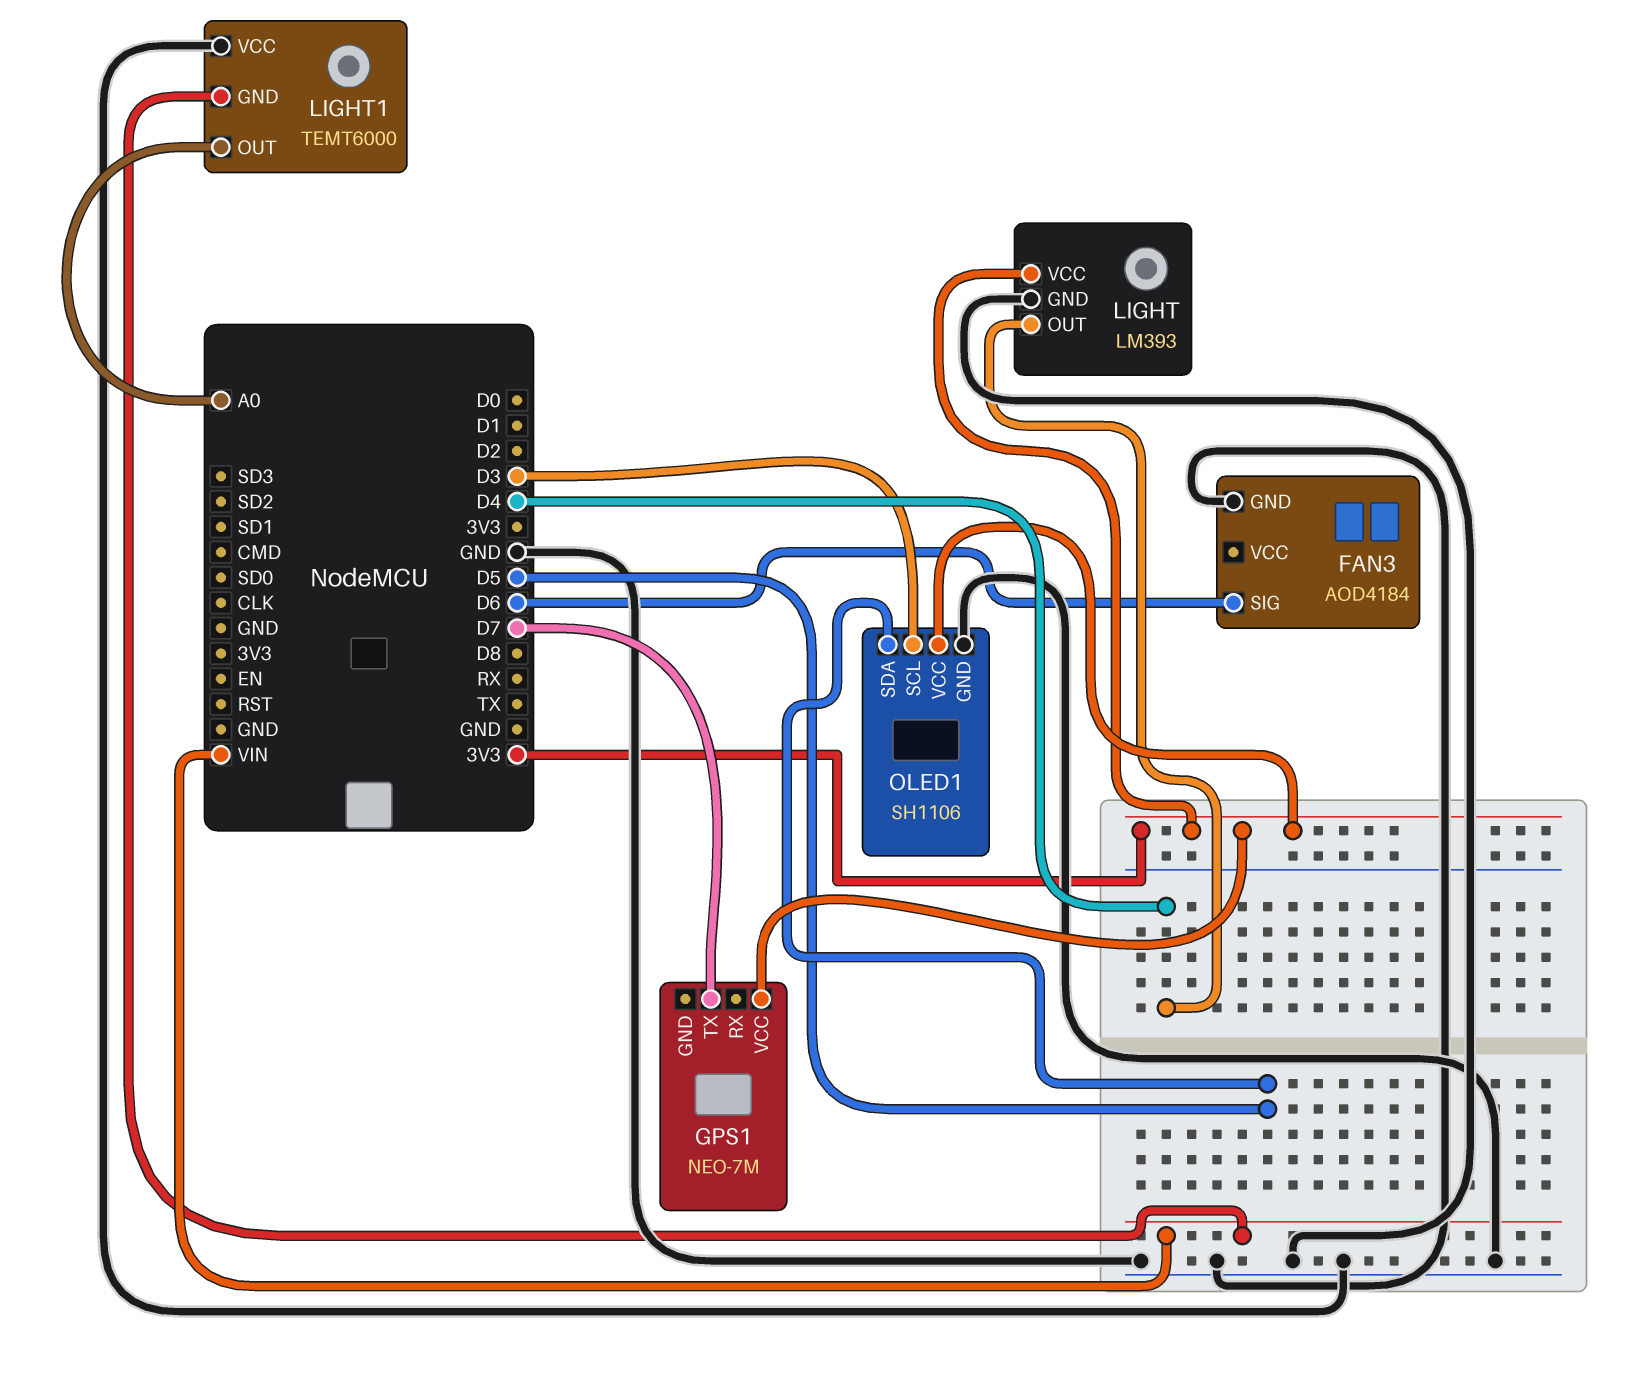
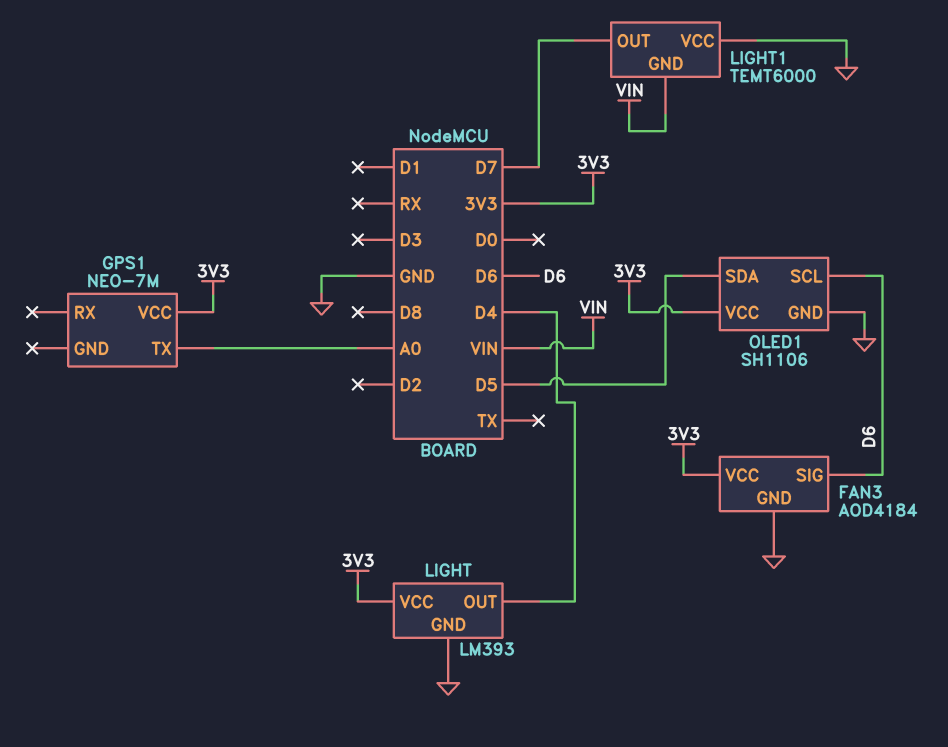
FAN3 pin VCC: none -> 3V3
GPS1 pin TX: D7 -> A0
LIGHT1 pin OUT: A0 -> D7
OLED1 pin SCL: D3 -> D6

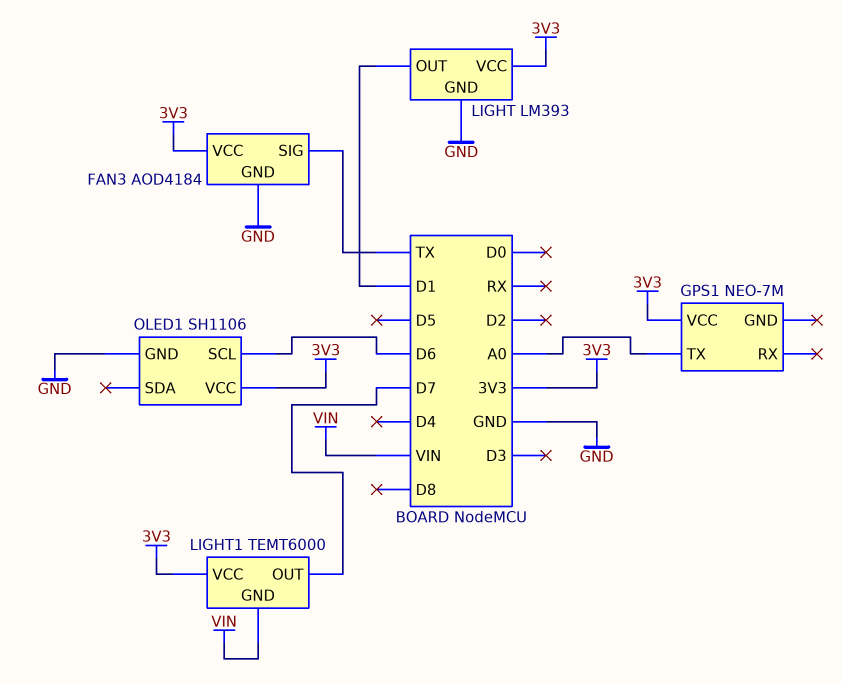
FAN3 pin SIG: D6 -> TX
LIGHT pin OUT: D4 -> D1
LIGHT1 pin VCC: GND -> 3V3
OLED1 pin SDA: D5 -> none

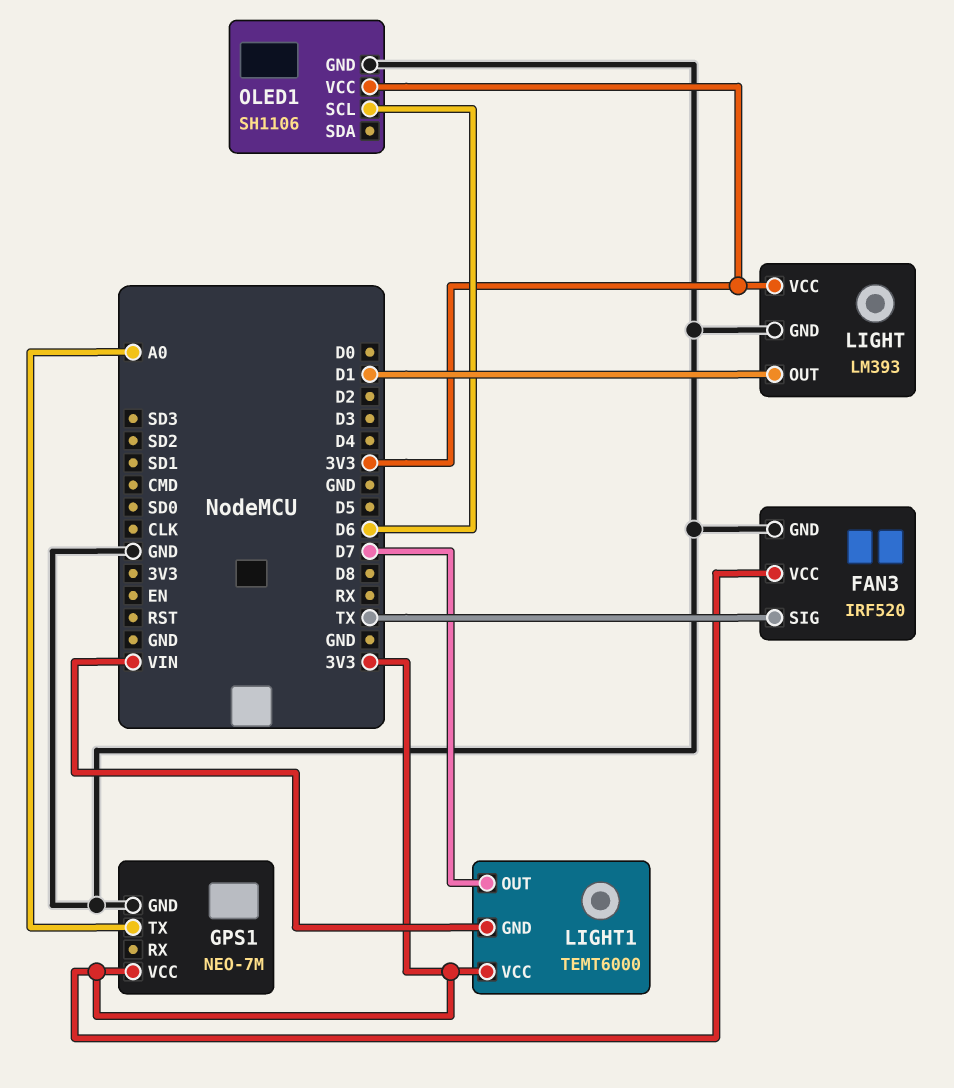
FAN3: AOD4184 -> IRF520
GPS1 pin GND: none -> GND

